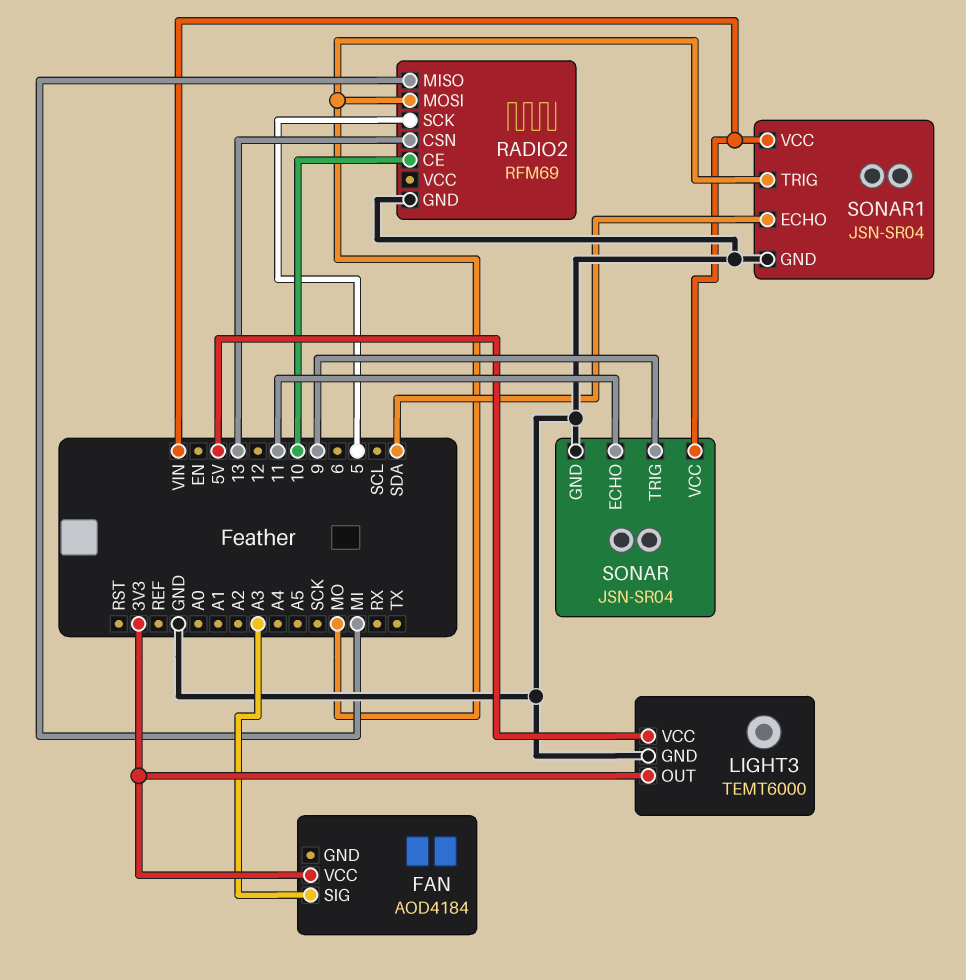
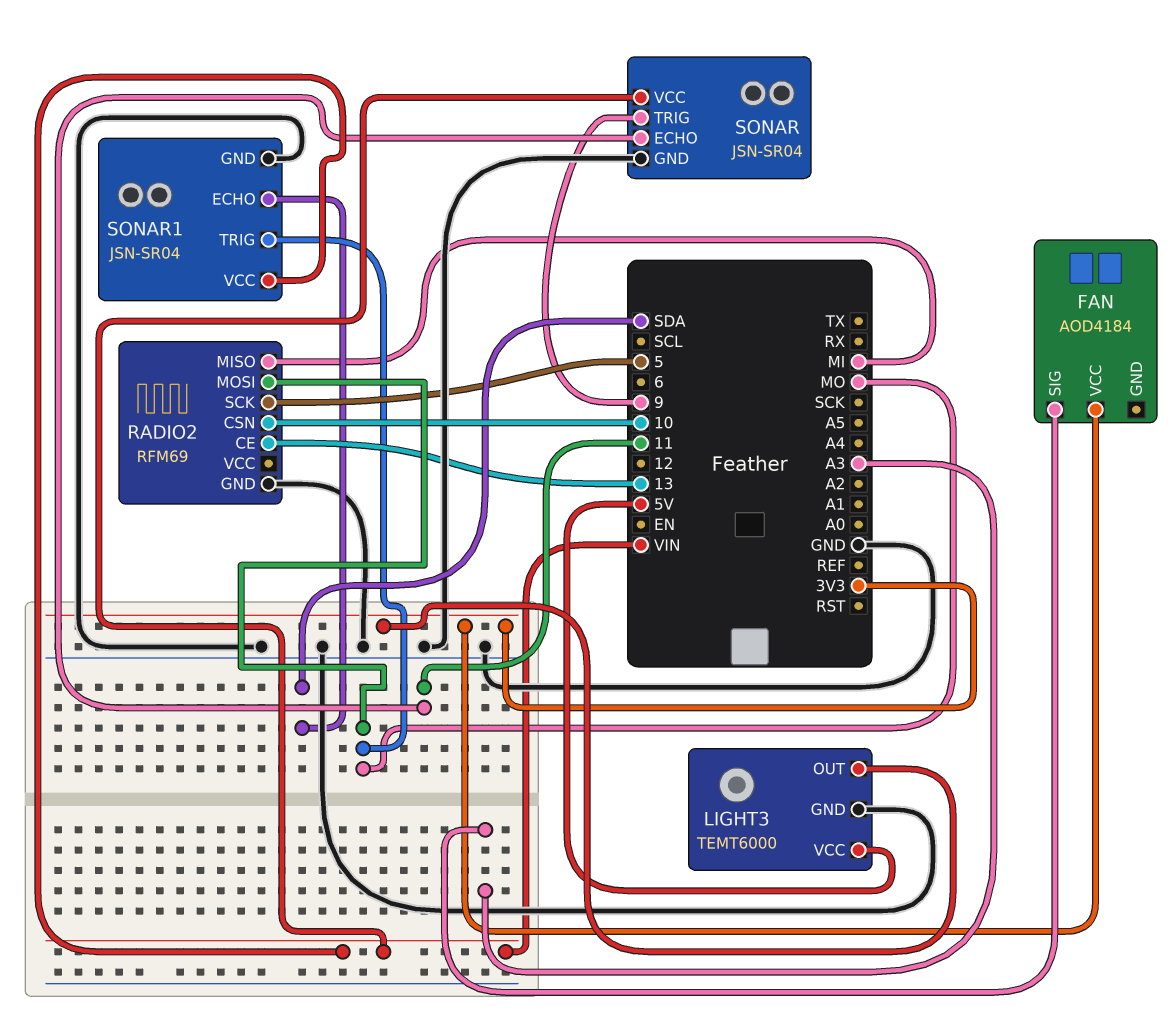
RADIO2 pin CE: 10 -> 13
RADIO2 pin CSN: 13 -> 10

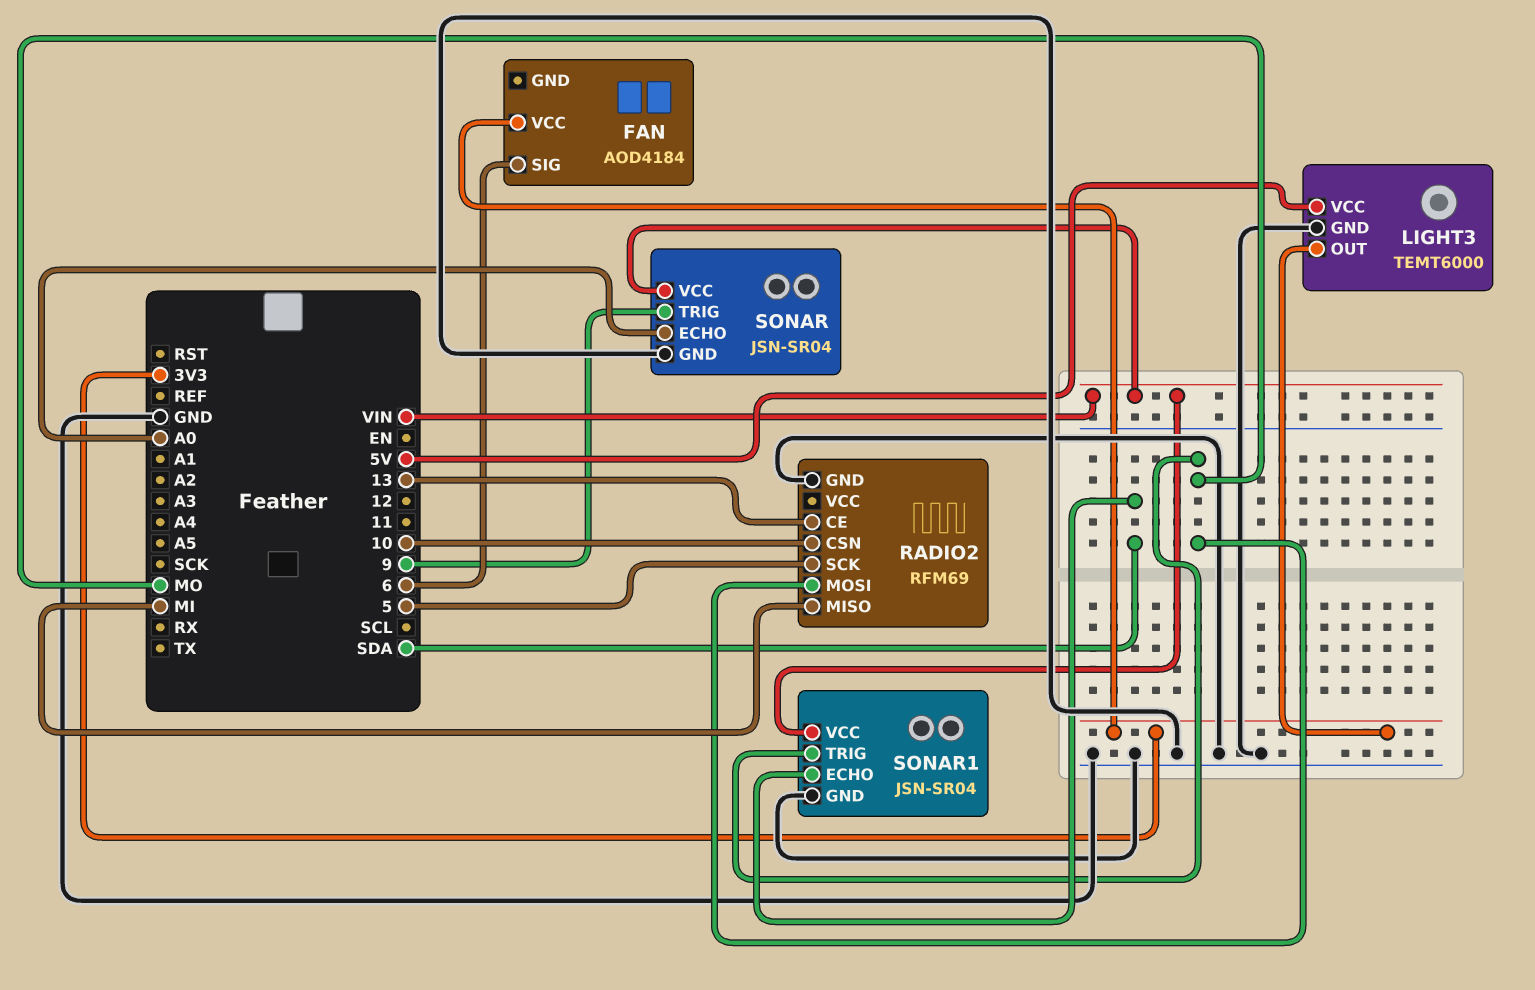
FAN pin SIG: A3 -> 6
SONAR pin ECHO: 11 -> A0

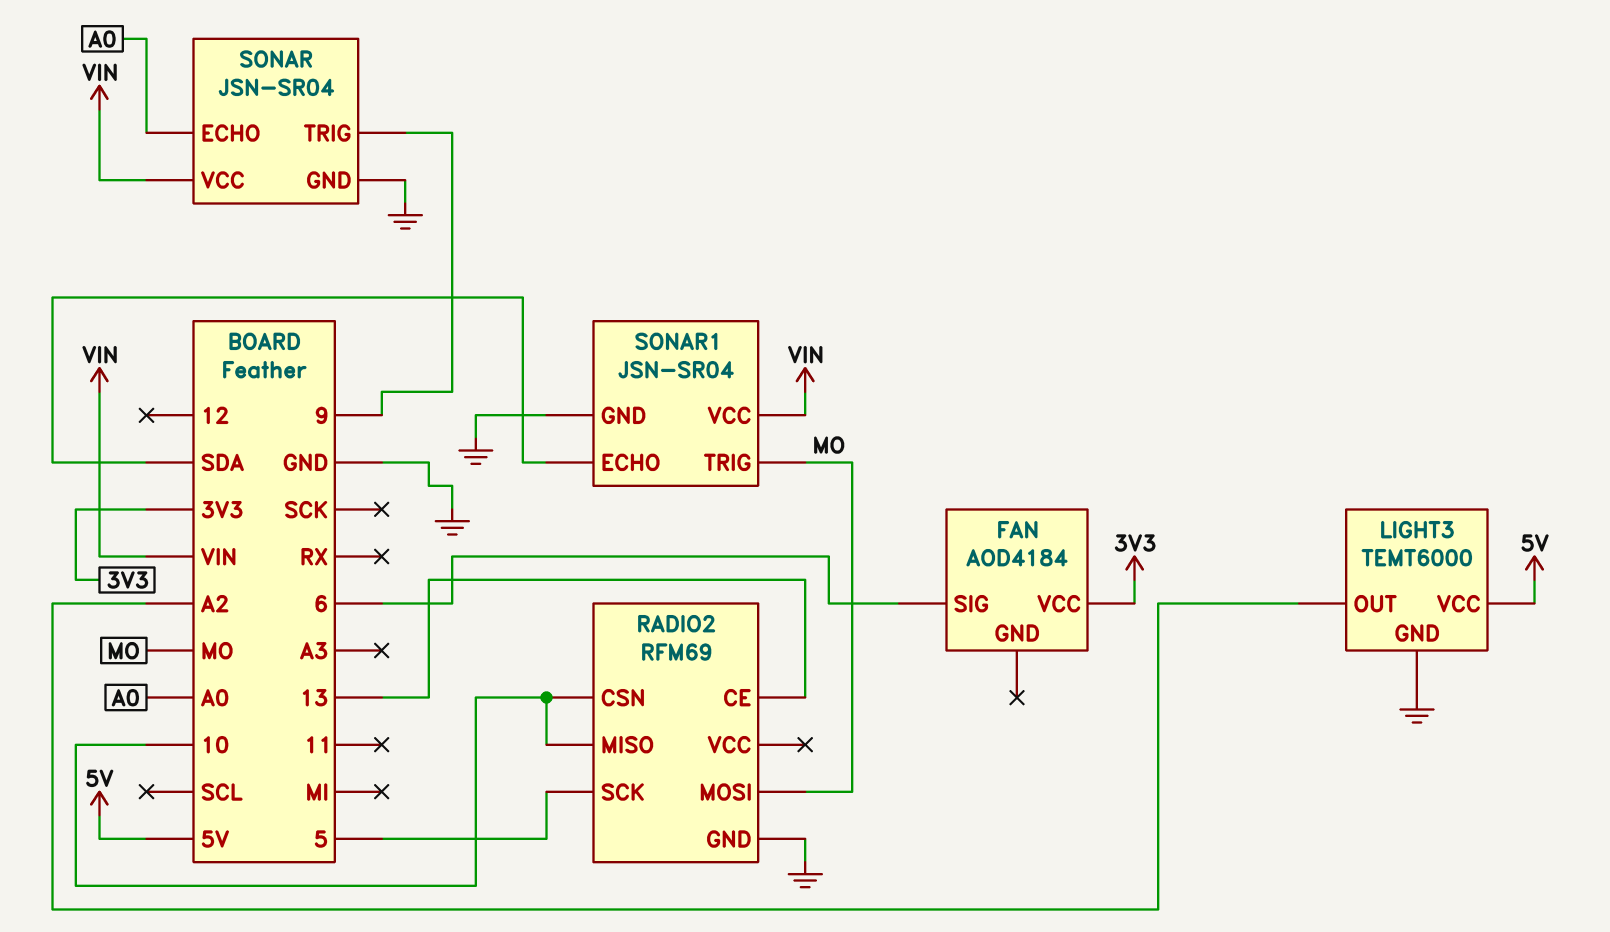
LIGHT3 pin OUT: 3V3 -> A2
RADIO2 pin MISO: MI -> 10

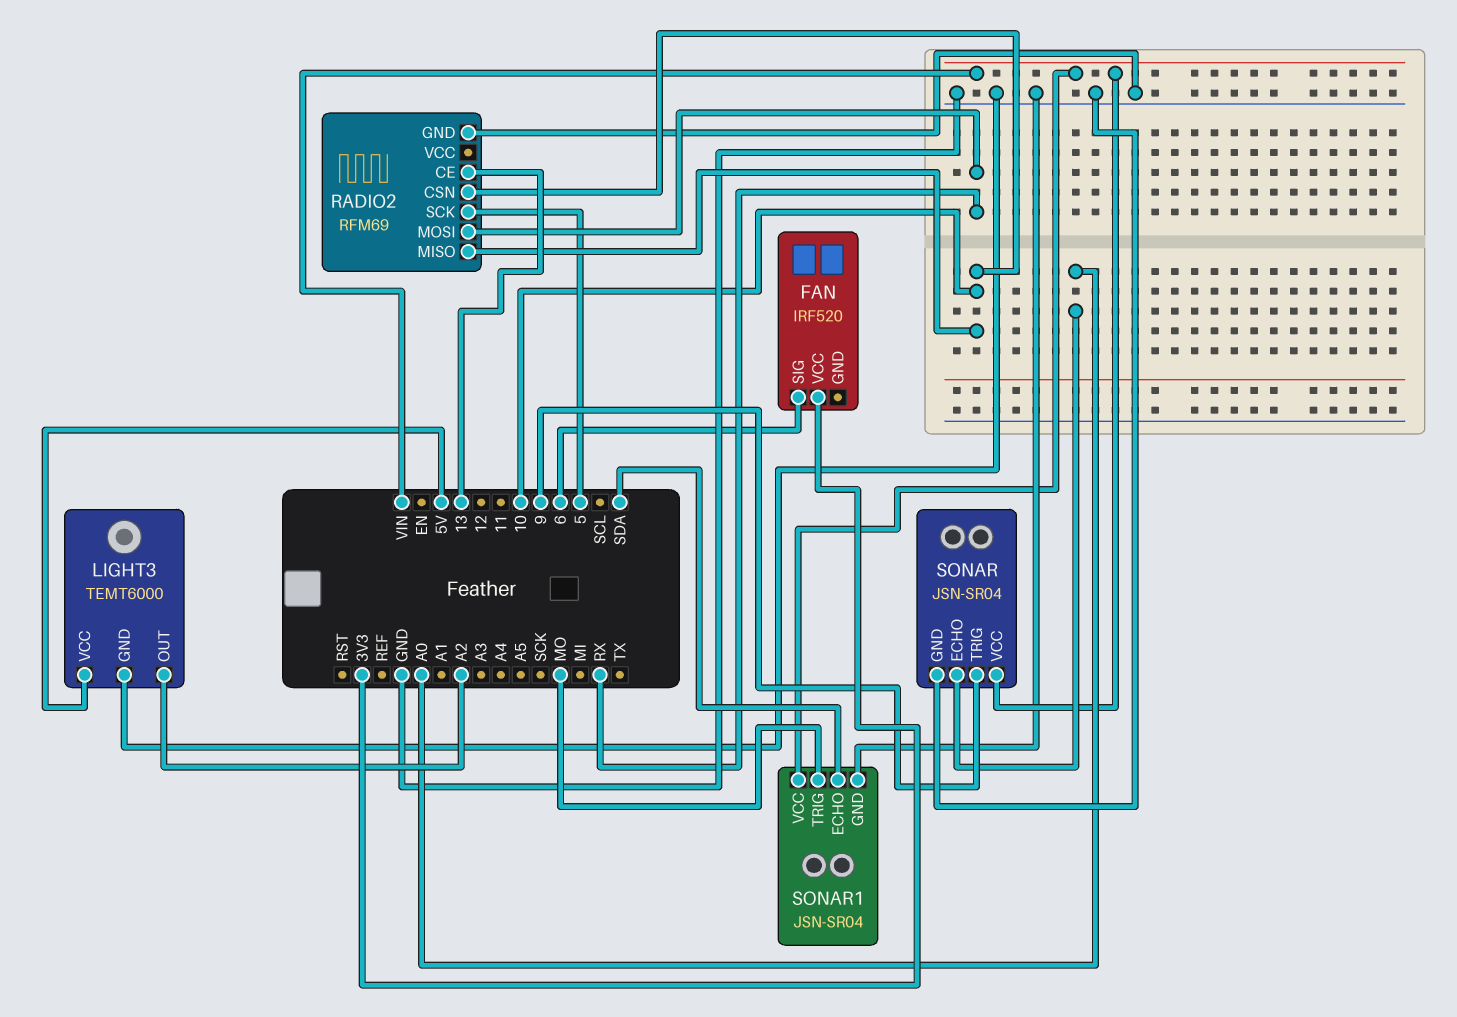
FAN: AOD4184 -> IRF520
RADIO2 pin MOSI: MO -> RX

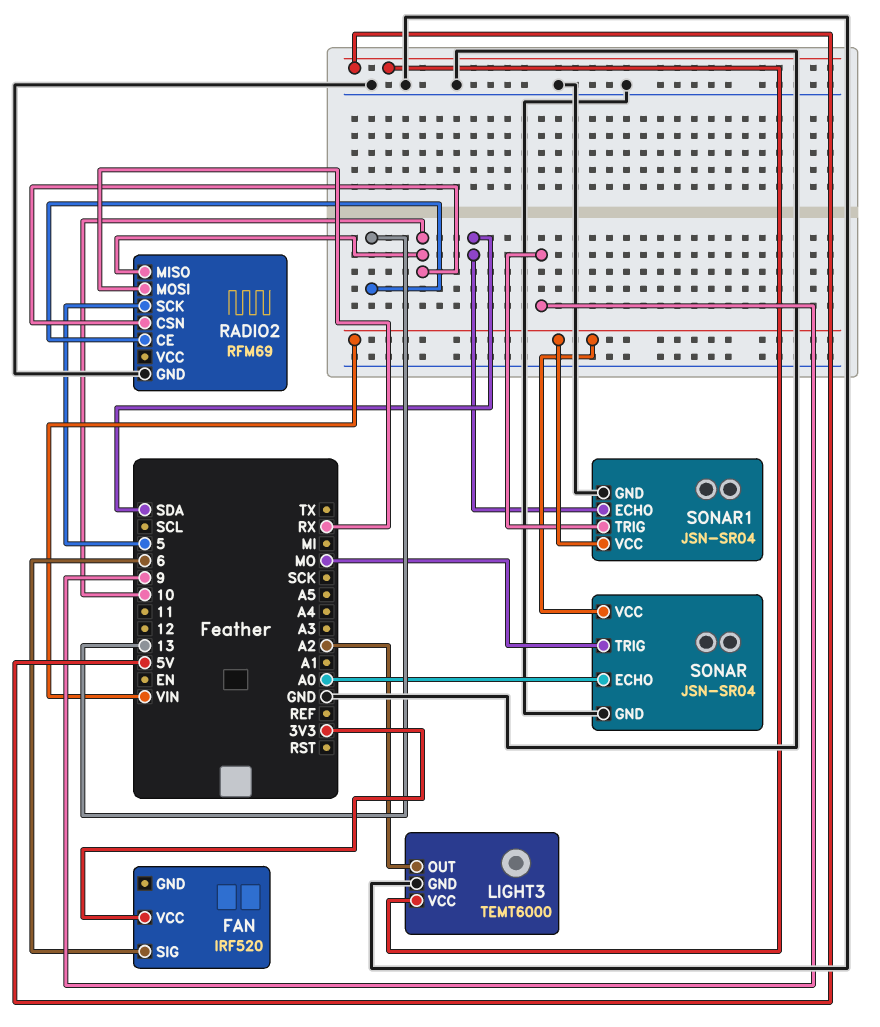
SONAR pin TRIG: 9 -> MO
SONAR1 pin TRIG: MO -> 9

